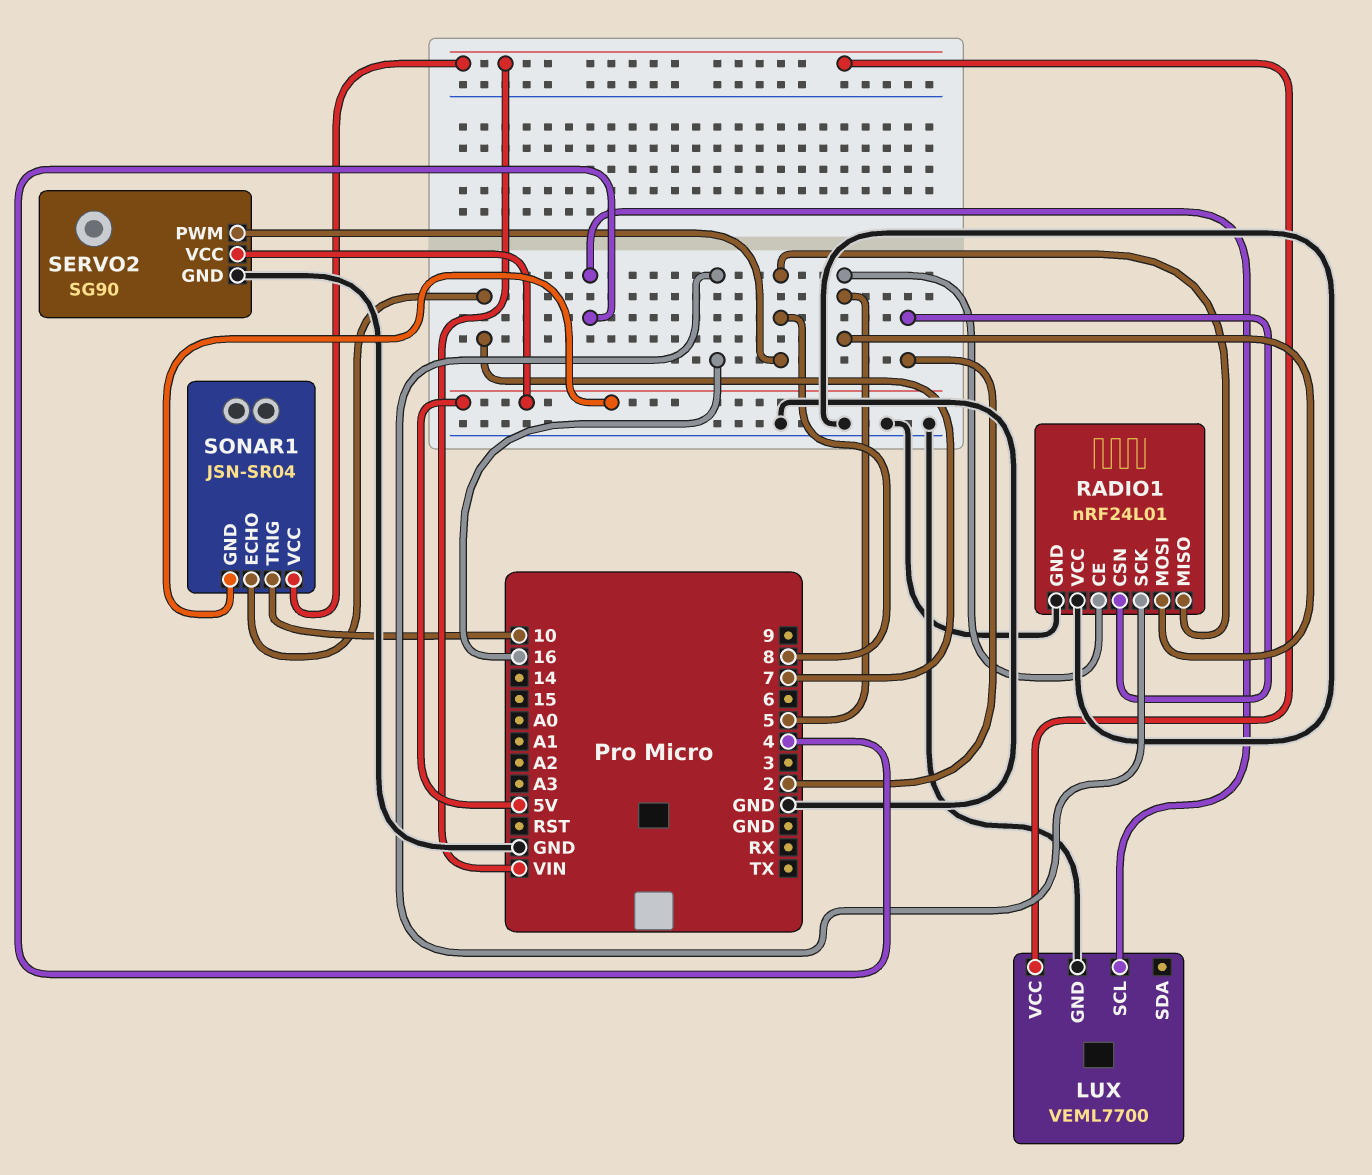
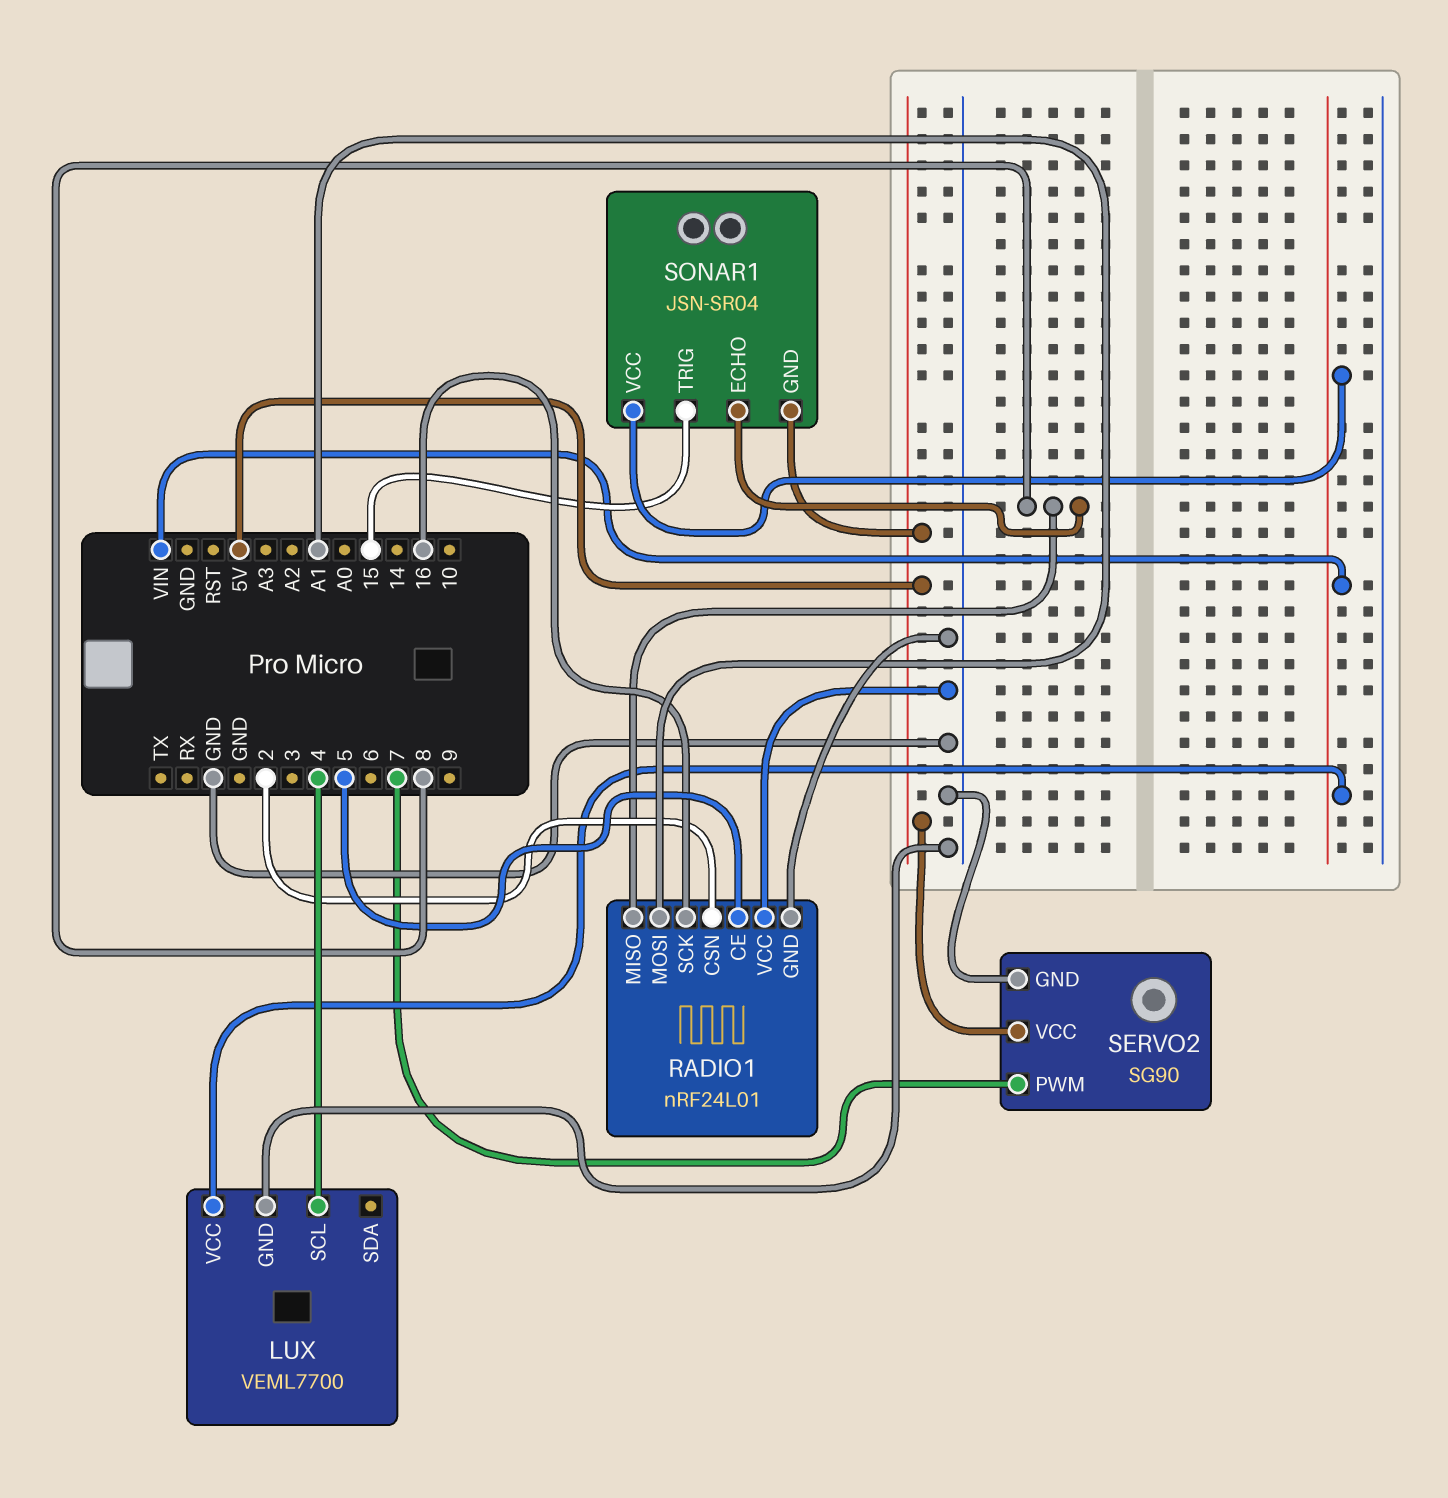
RADIO1 pin MOSI: 5 -> A1
SERVO2 pin PWM: 8 -> 7
SONAR1 pin ECHO: 7 -> 8
SONAR1 pin TRIG: 10 -> 15

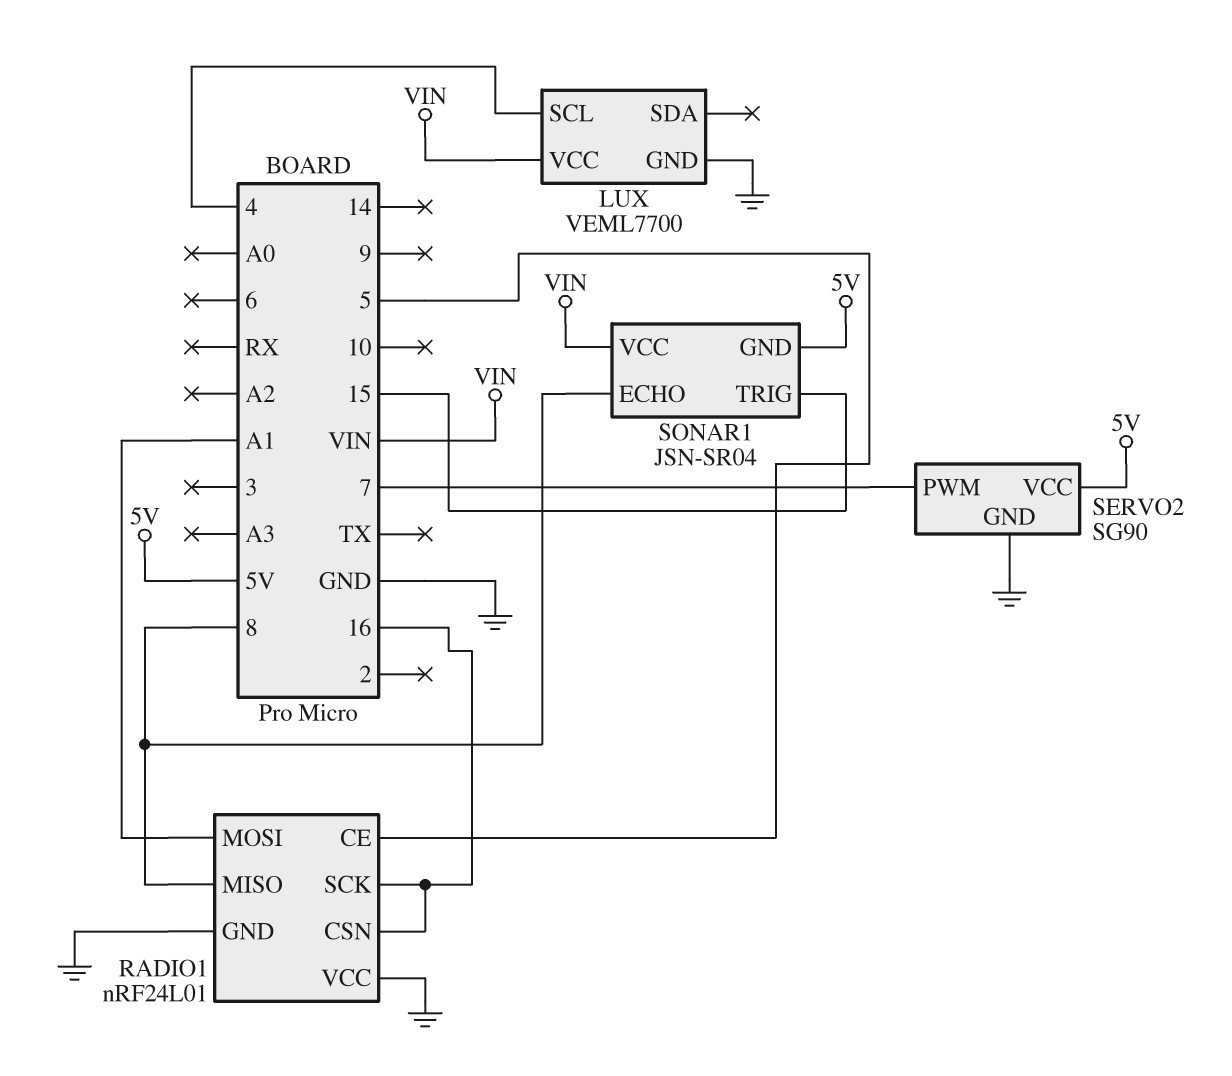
RADIO1 pin CSN: 2 -> 16

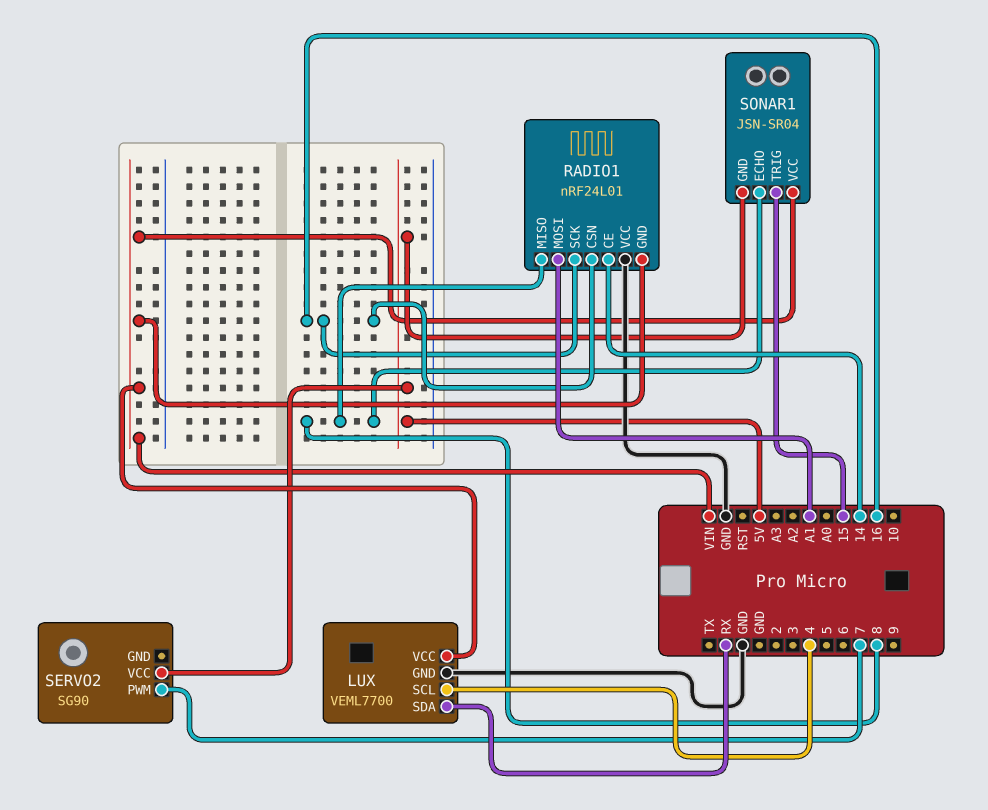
LUX pin SDA: none -> RX
RADIO1 pin CE: 5 -> 14
RADIO1 pin GND: GND -> VIN
SERVO2 pin GND: GND -> none

